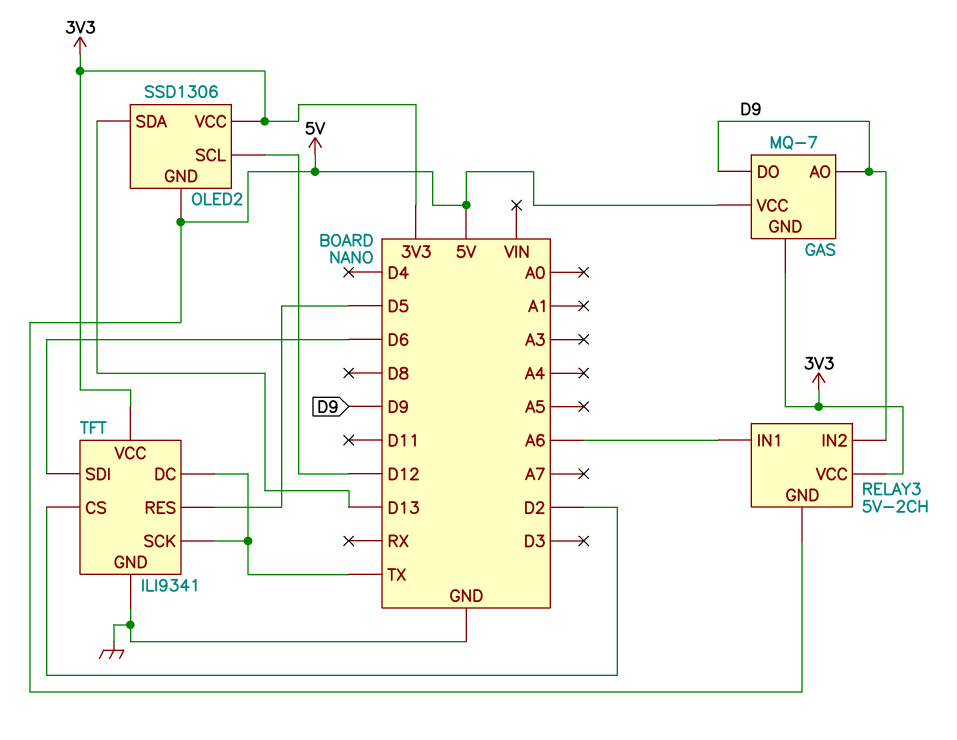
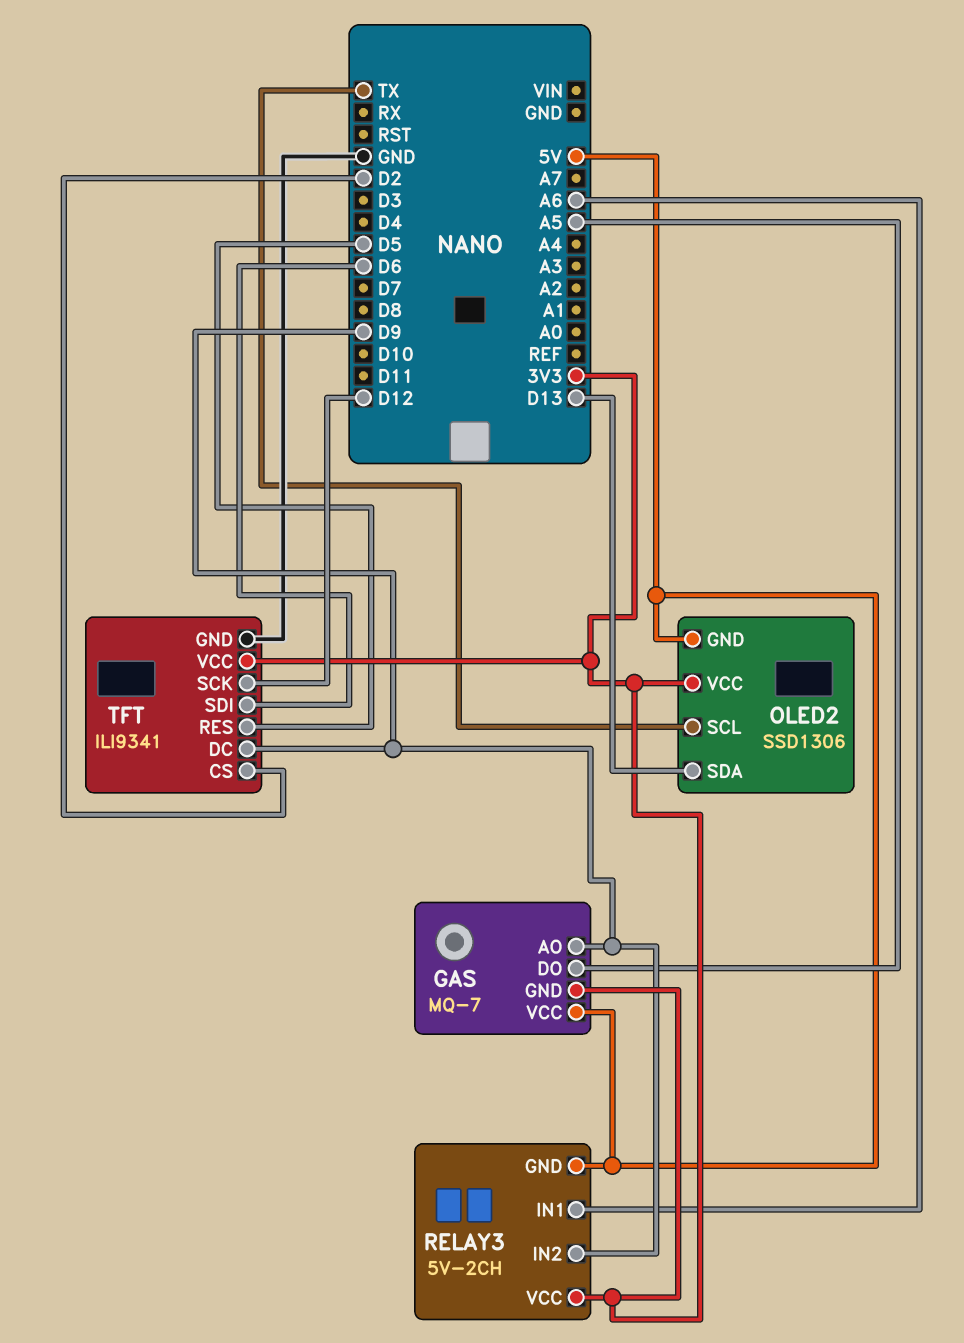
GAS pin DO: D9 -> A5
OLED2 pin SCL: D12 -> TX
TFT pin DC: TX -> D9
TFT pin SCK: TX -> D12

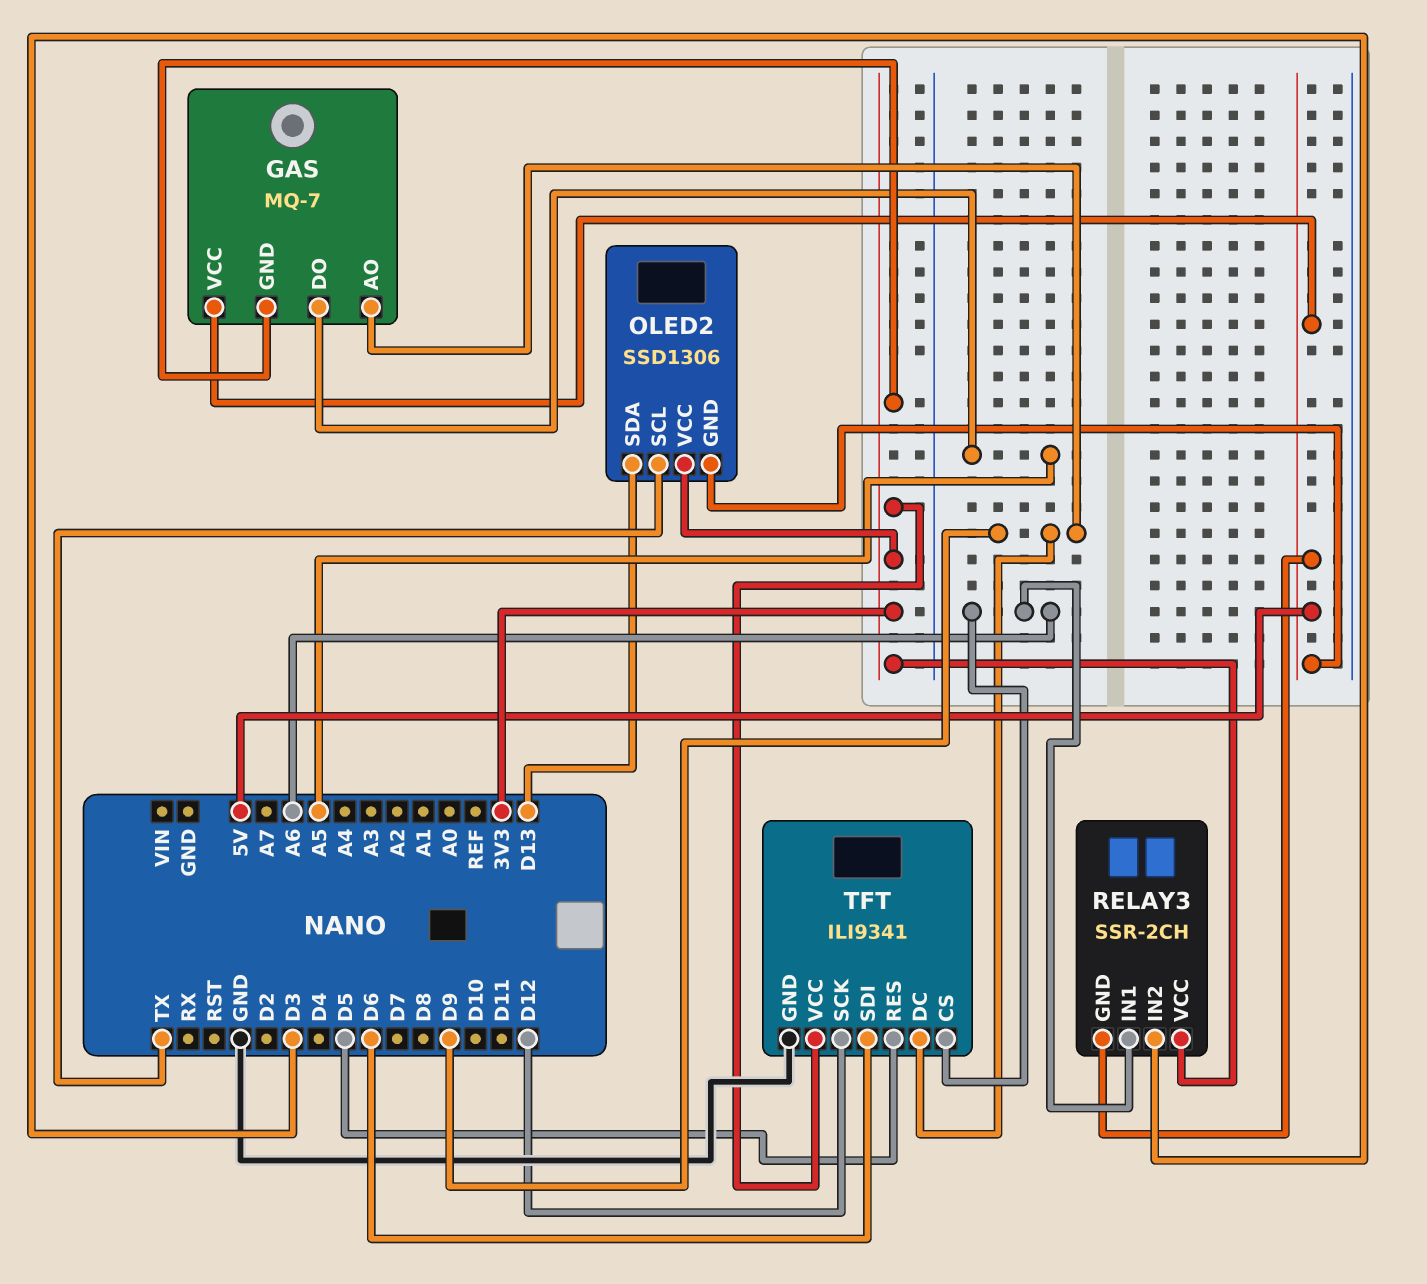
RELAY3: 5V-2CH -> SSR-2CH
RELAY3 pin IN2: D9 -> D3
TFT pin CS: D2 -> A6

